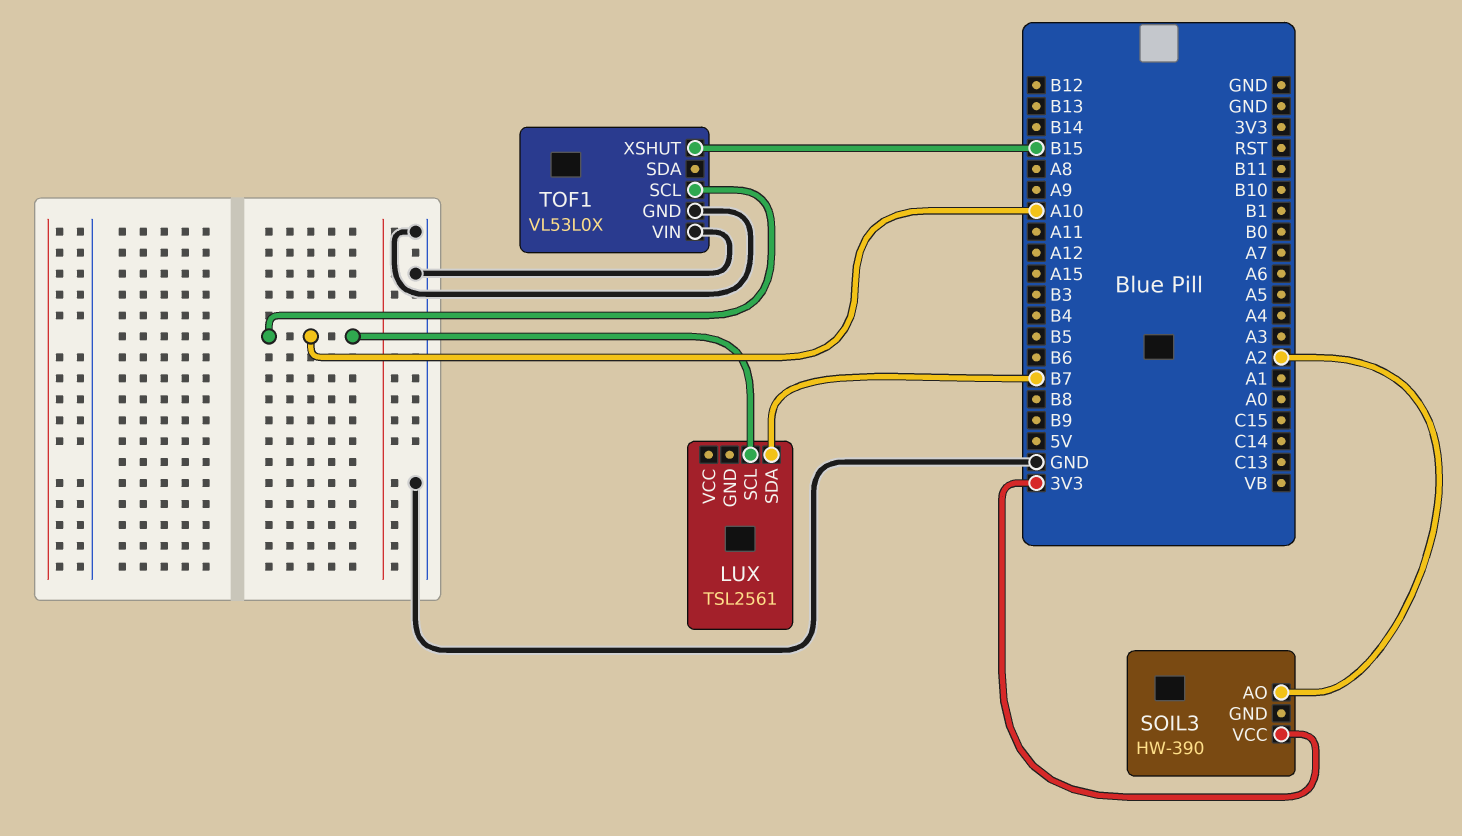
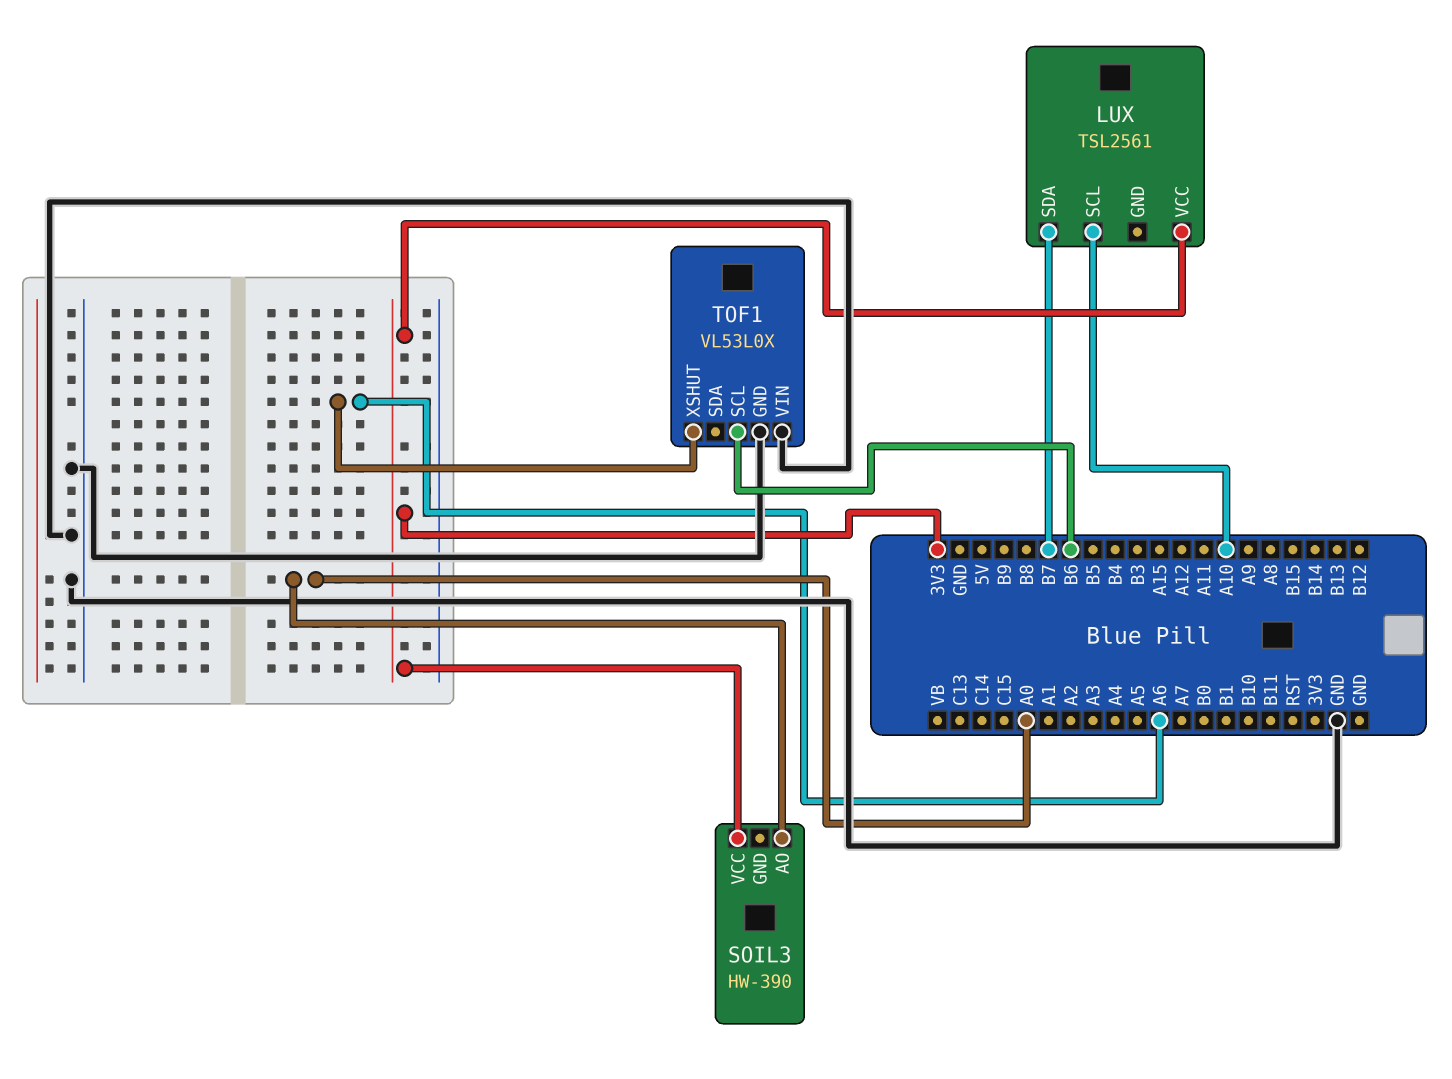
LUX pin VCC: none -> 3V3
SOIL3 pin AO: A2 -> A0
TOF1 pin SCL: A10 -> B6
TOF1 pin XSHUT: B15 -> A6

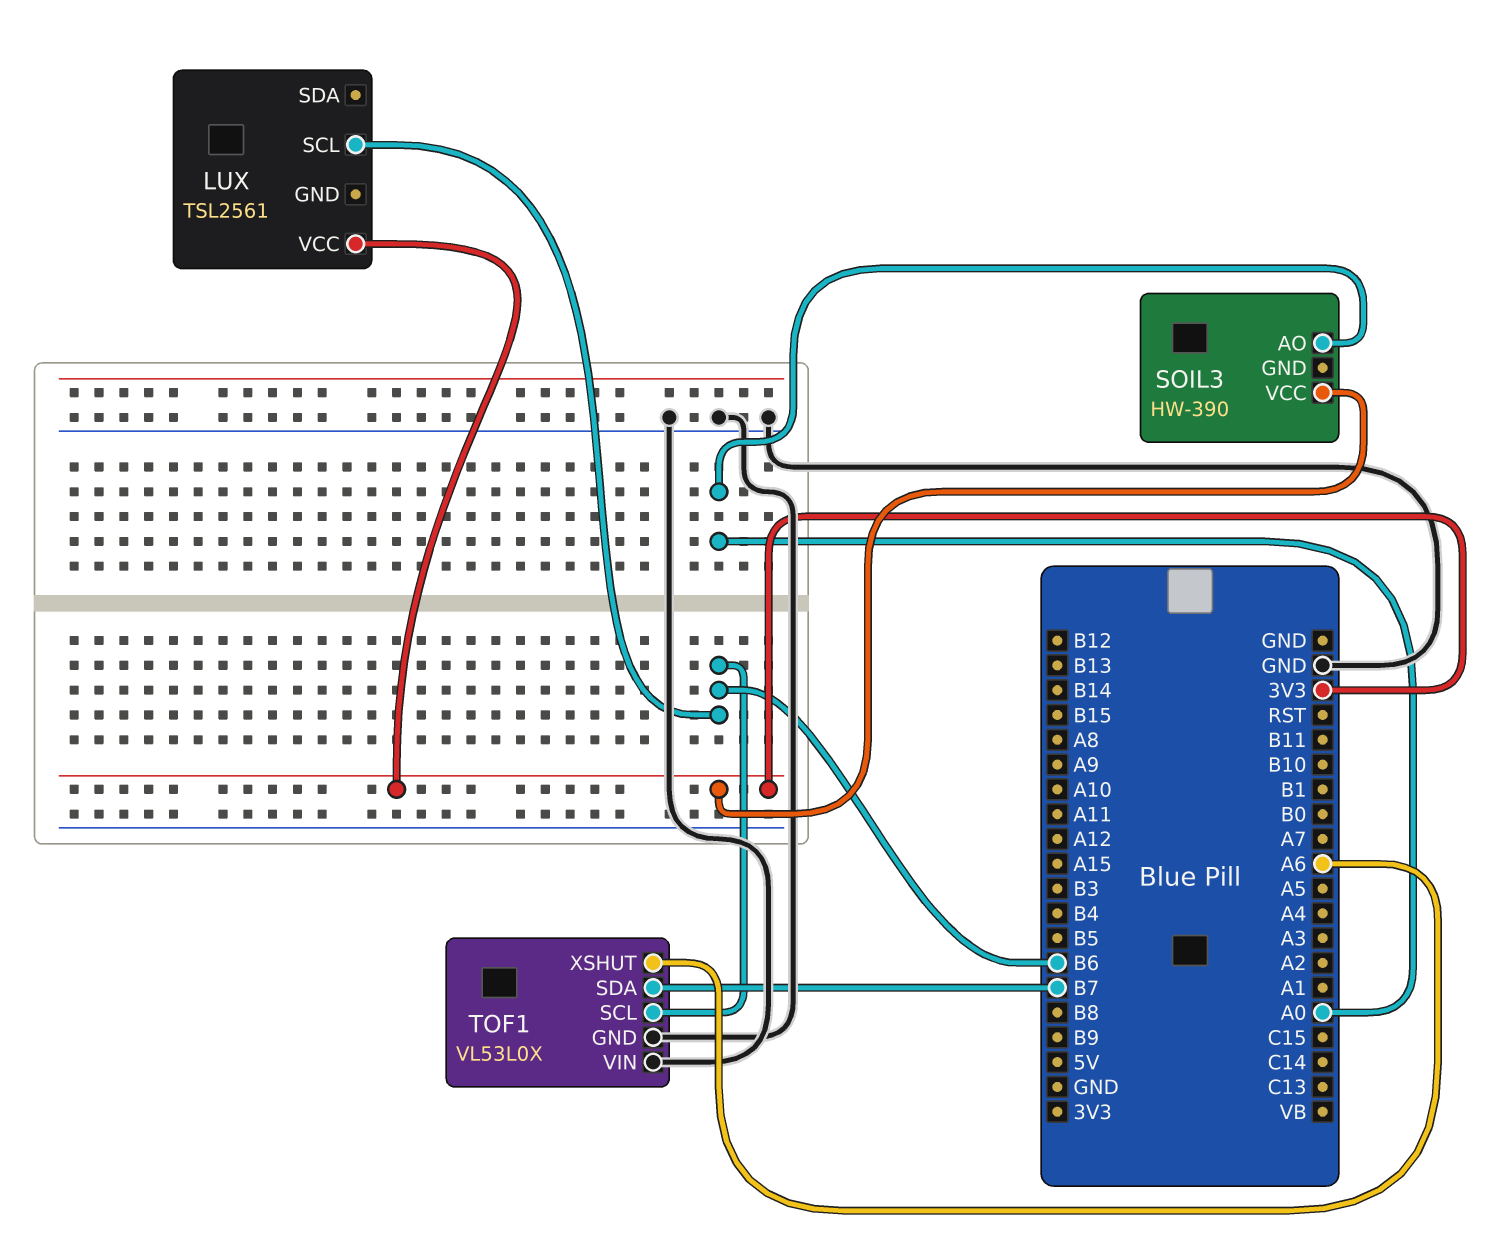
LUX pin SCL: A10 -> B6
LUX pin SDA: B7 -> none
TOF1 pin SDA: none -> B7

